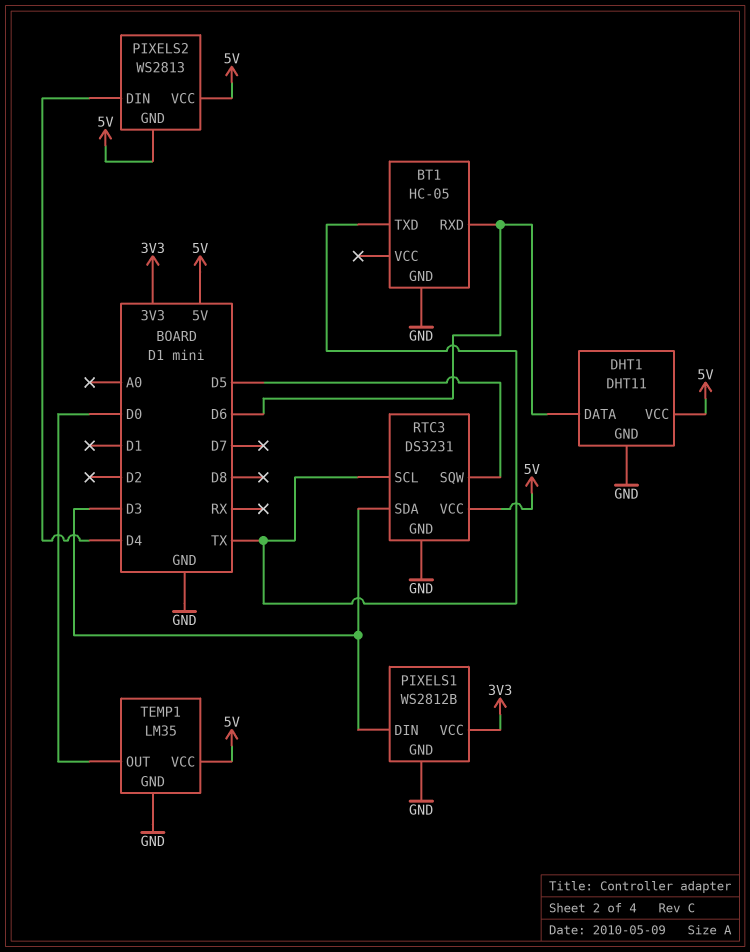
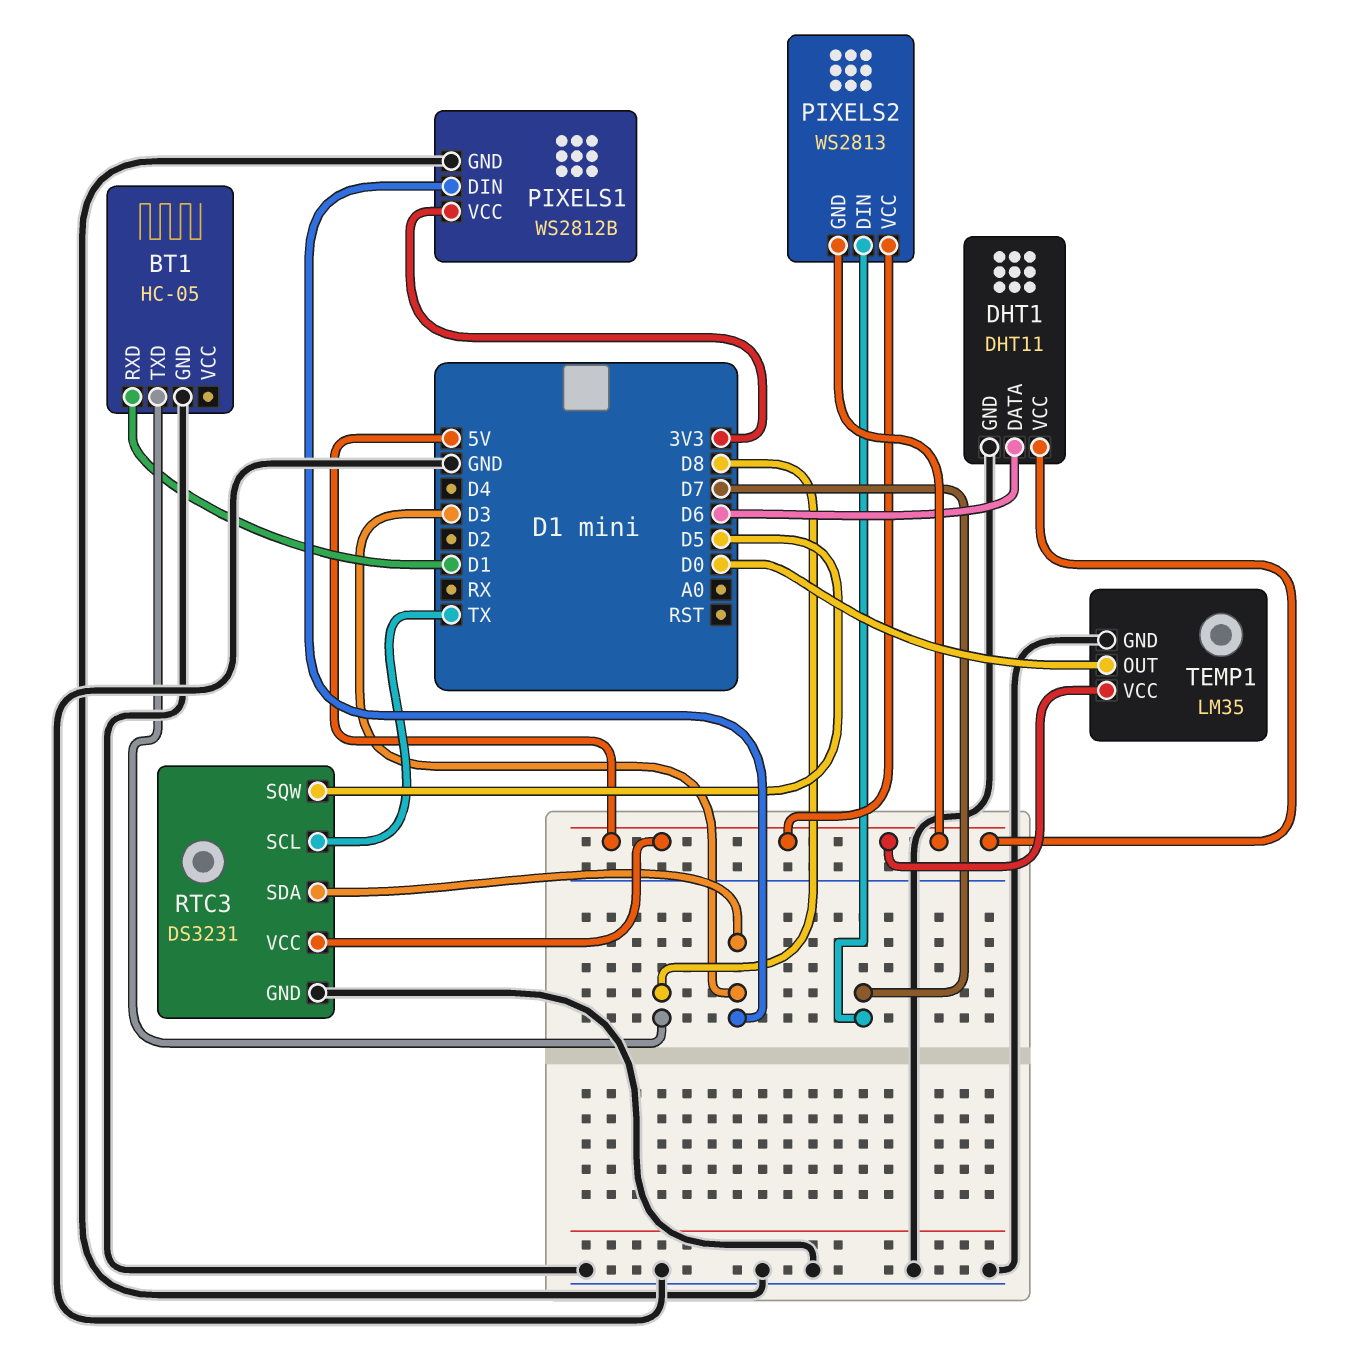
BT1 pin RXD: D6 -> D1
BT1 pin TXD: TX -> D8
PIXELS2 pin DIN: D4 -> D7

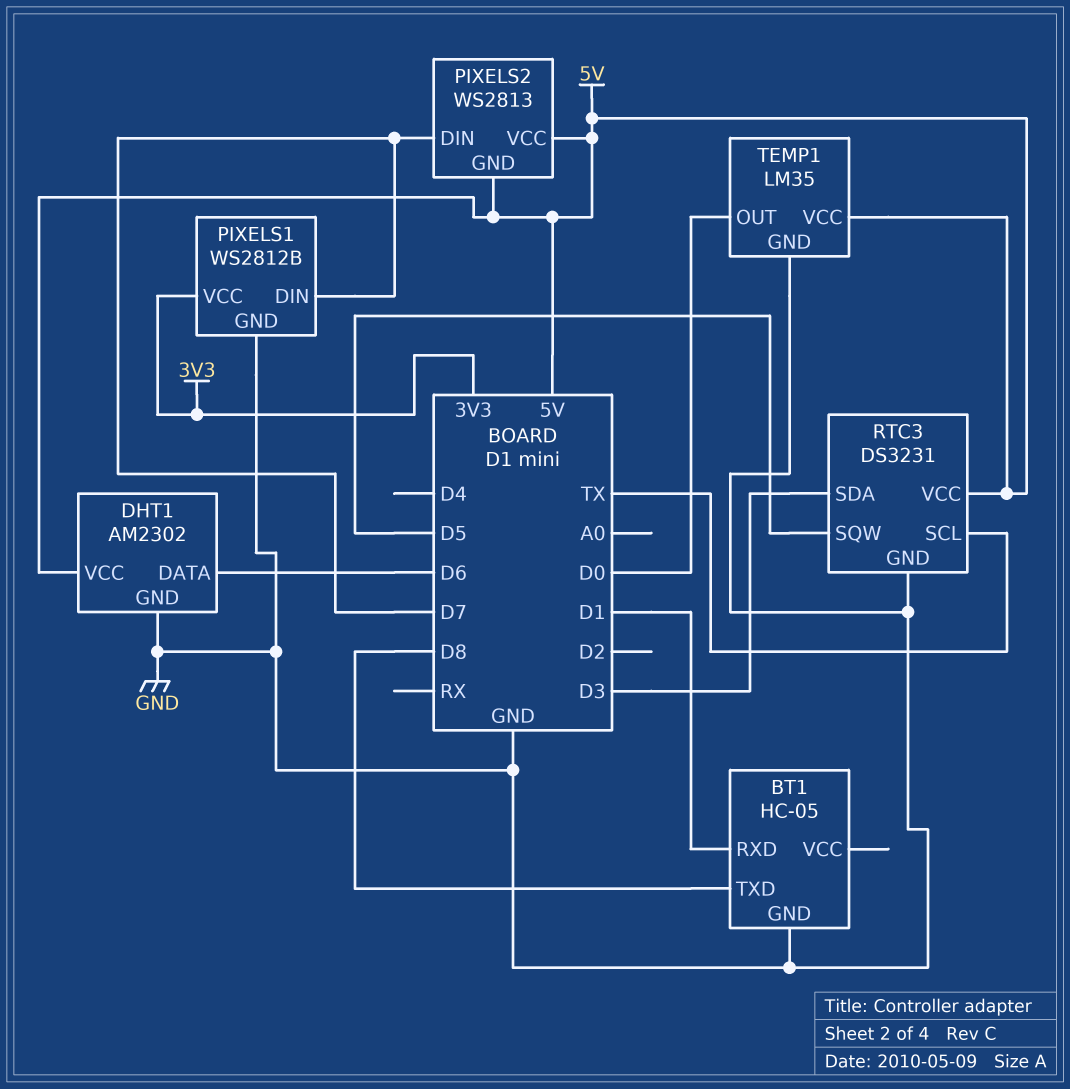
DHT1: DHT11 -> AM2302
PIXELS1 pin DIN: D3 -> D7

